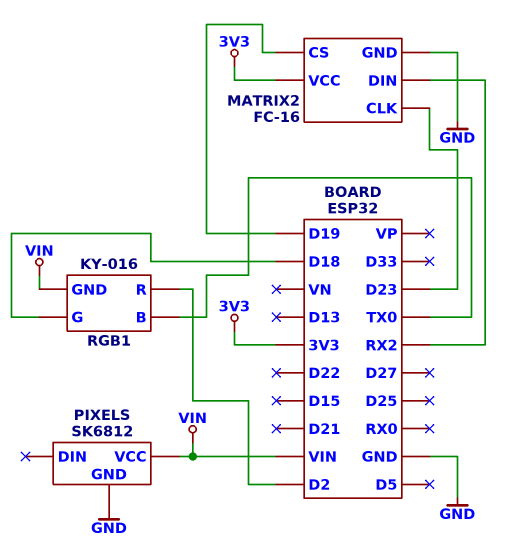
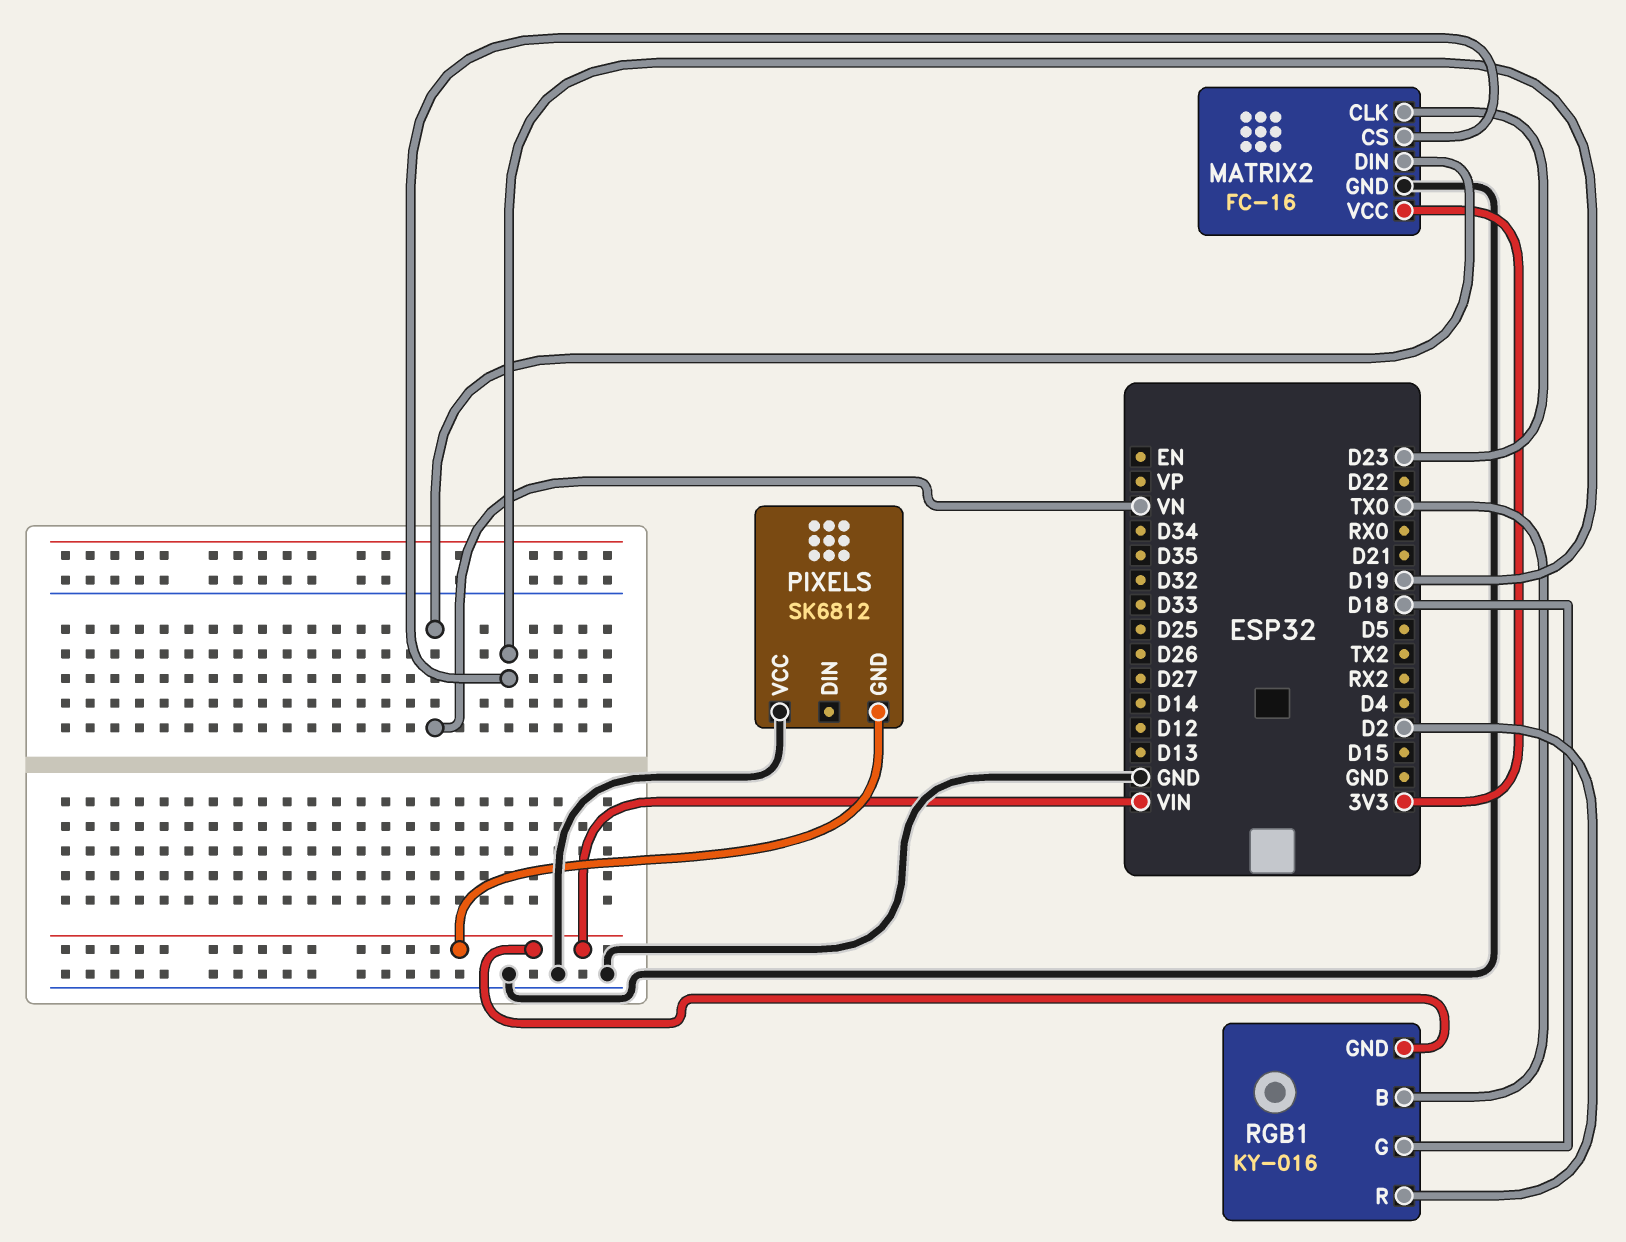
MATRIX2 pin DIN: RX2 -> VN
PIXELS pin GND: GND -> VIN
PIXELS pin VCC: VIN -> GND

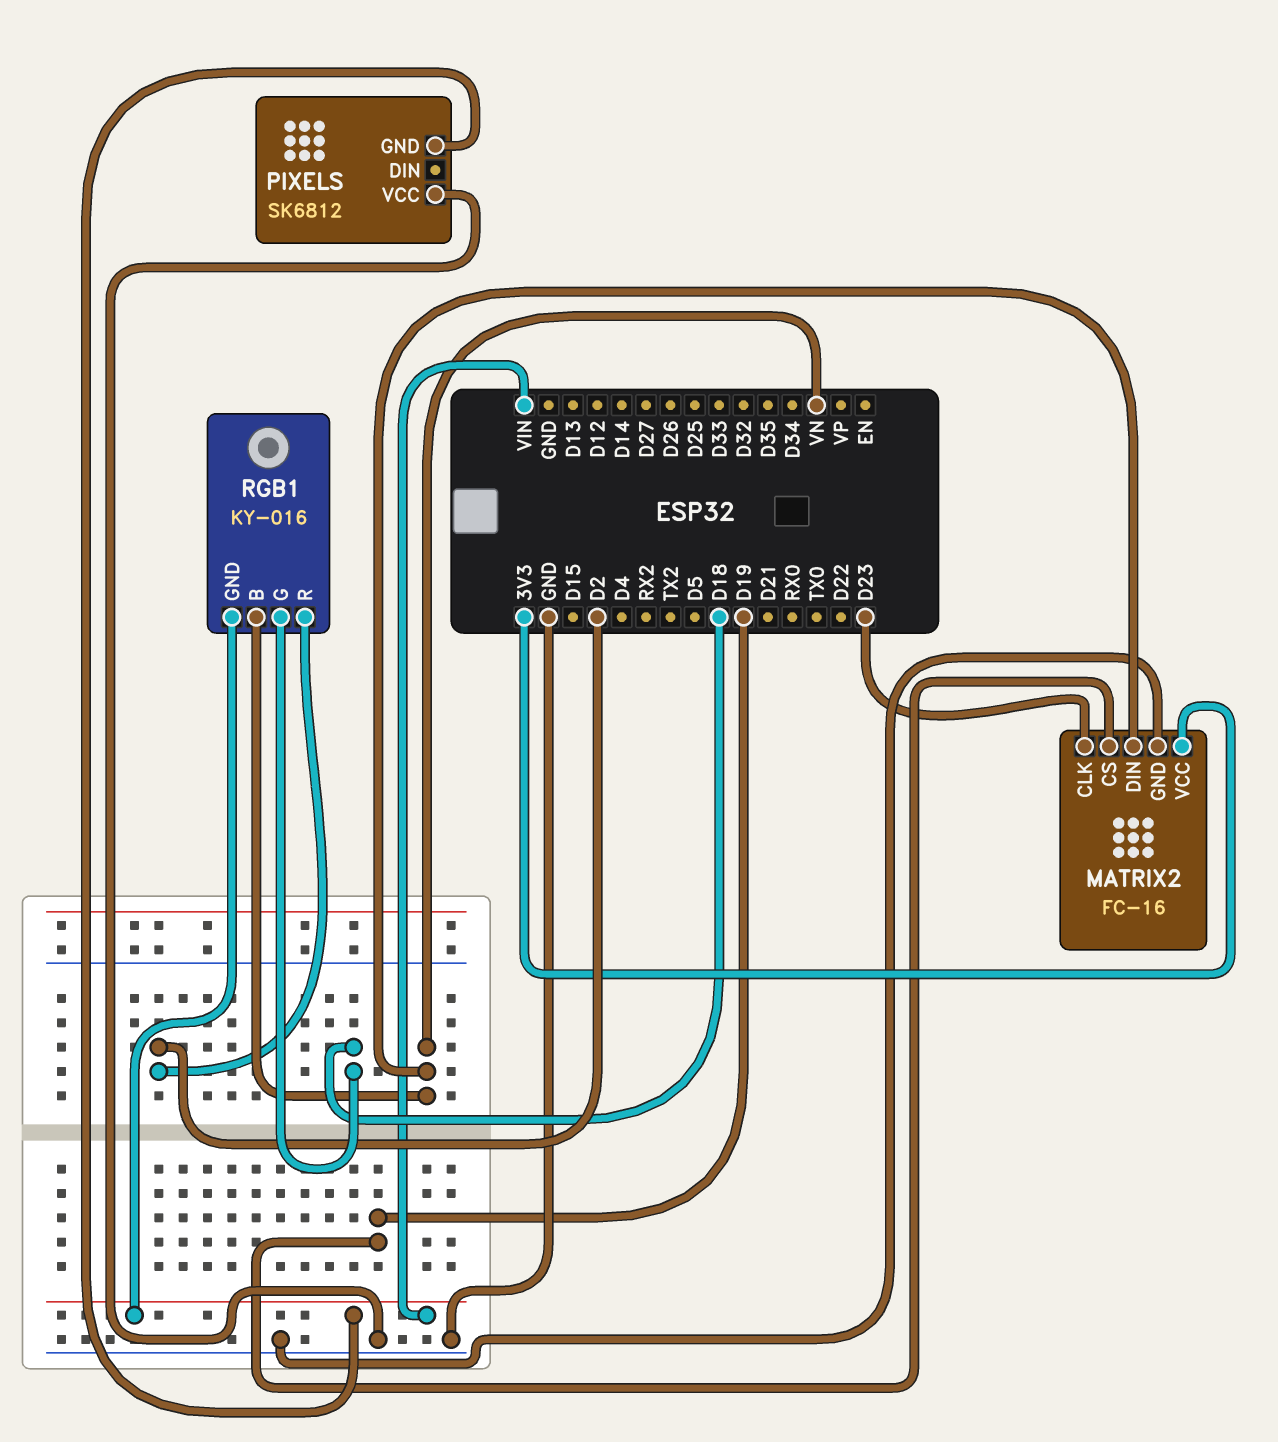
RGB1 pin B: TX0 -> VN

